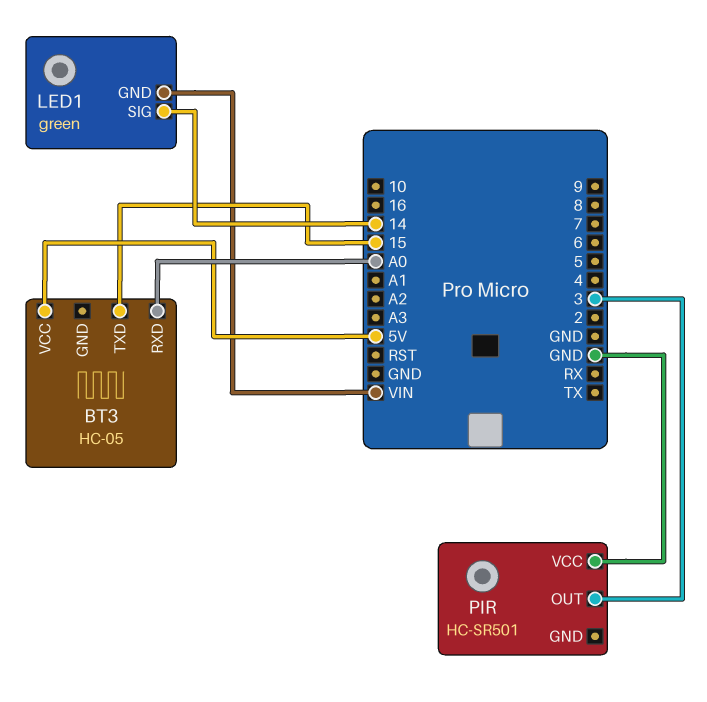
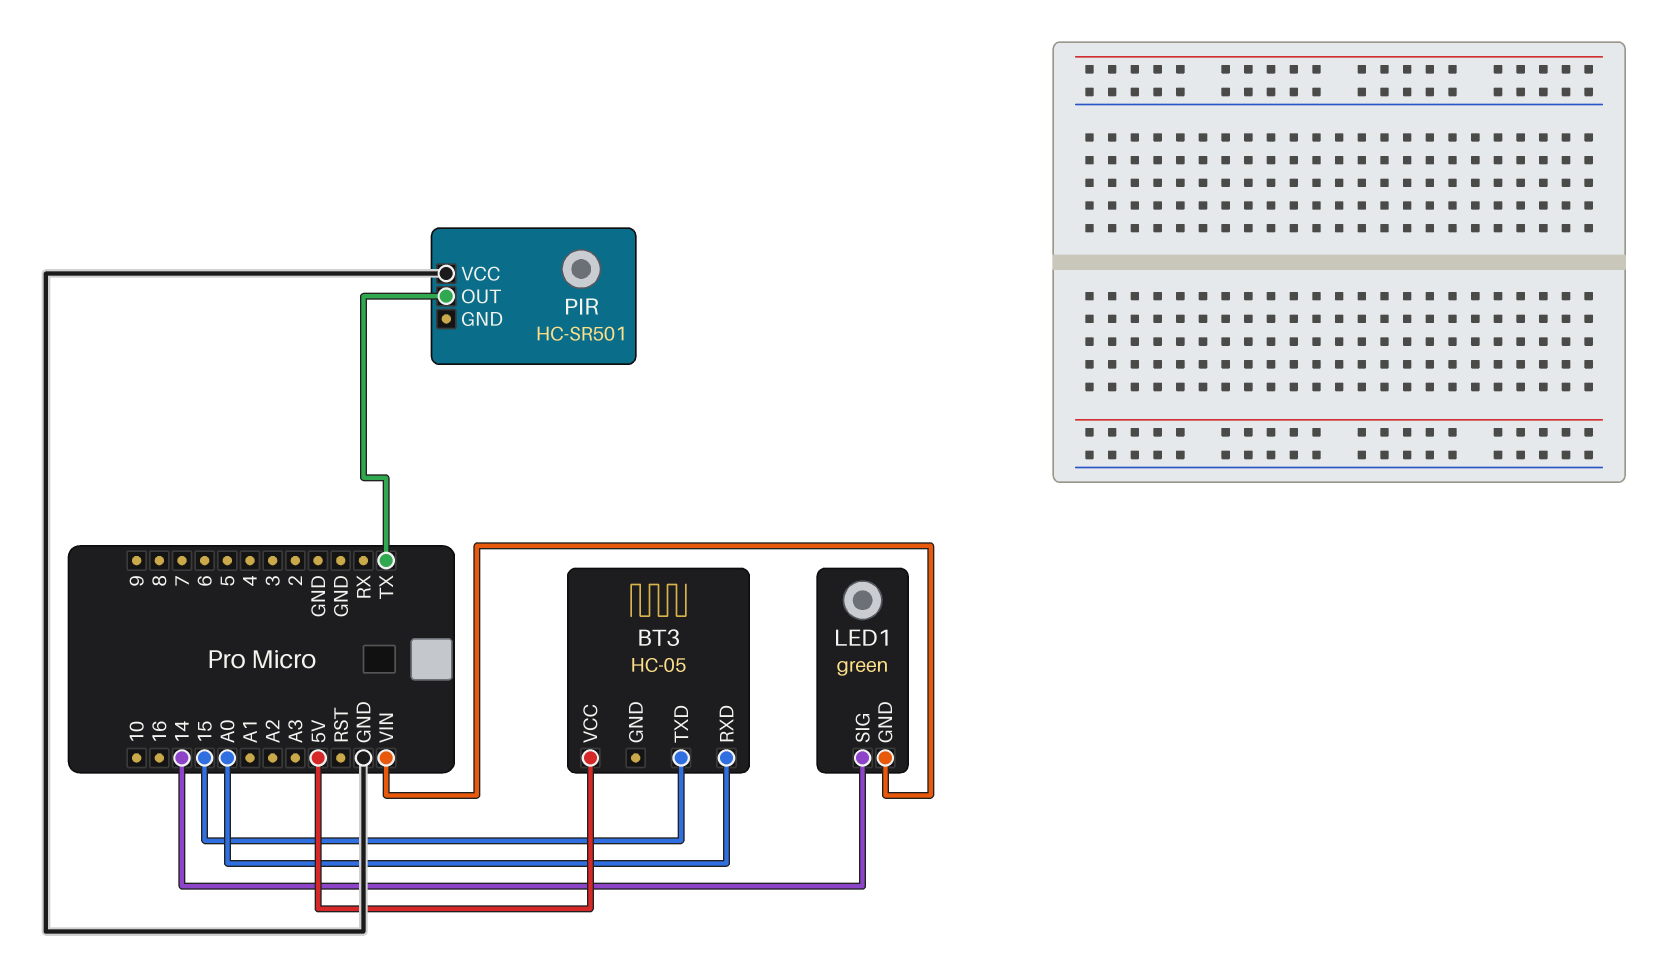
PIR pin OUT: 3 -> TX

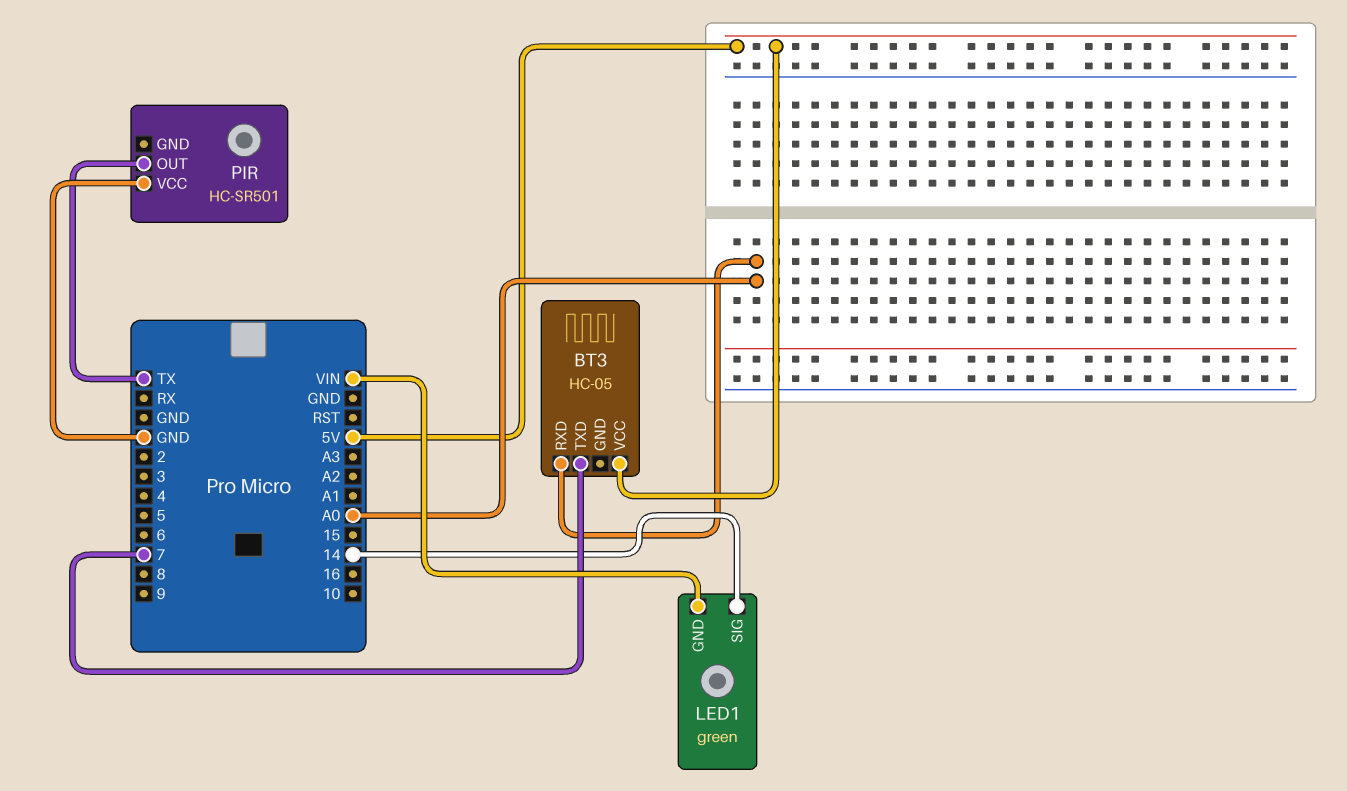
BT3 pin TXD: 15 -> 7

